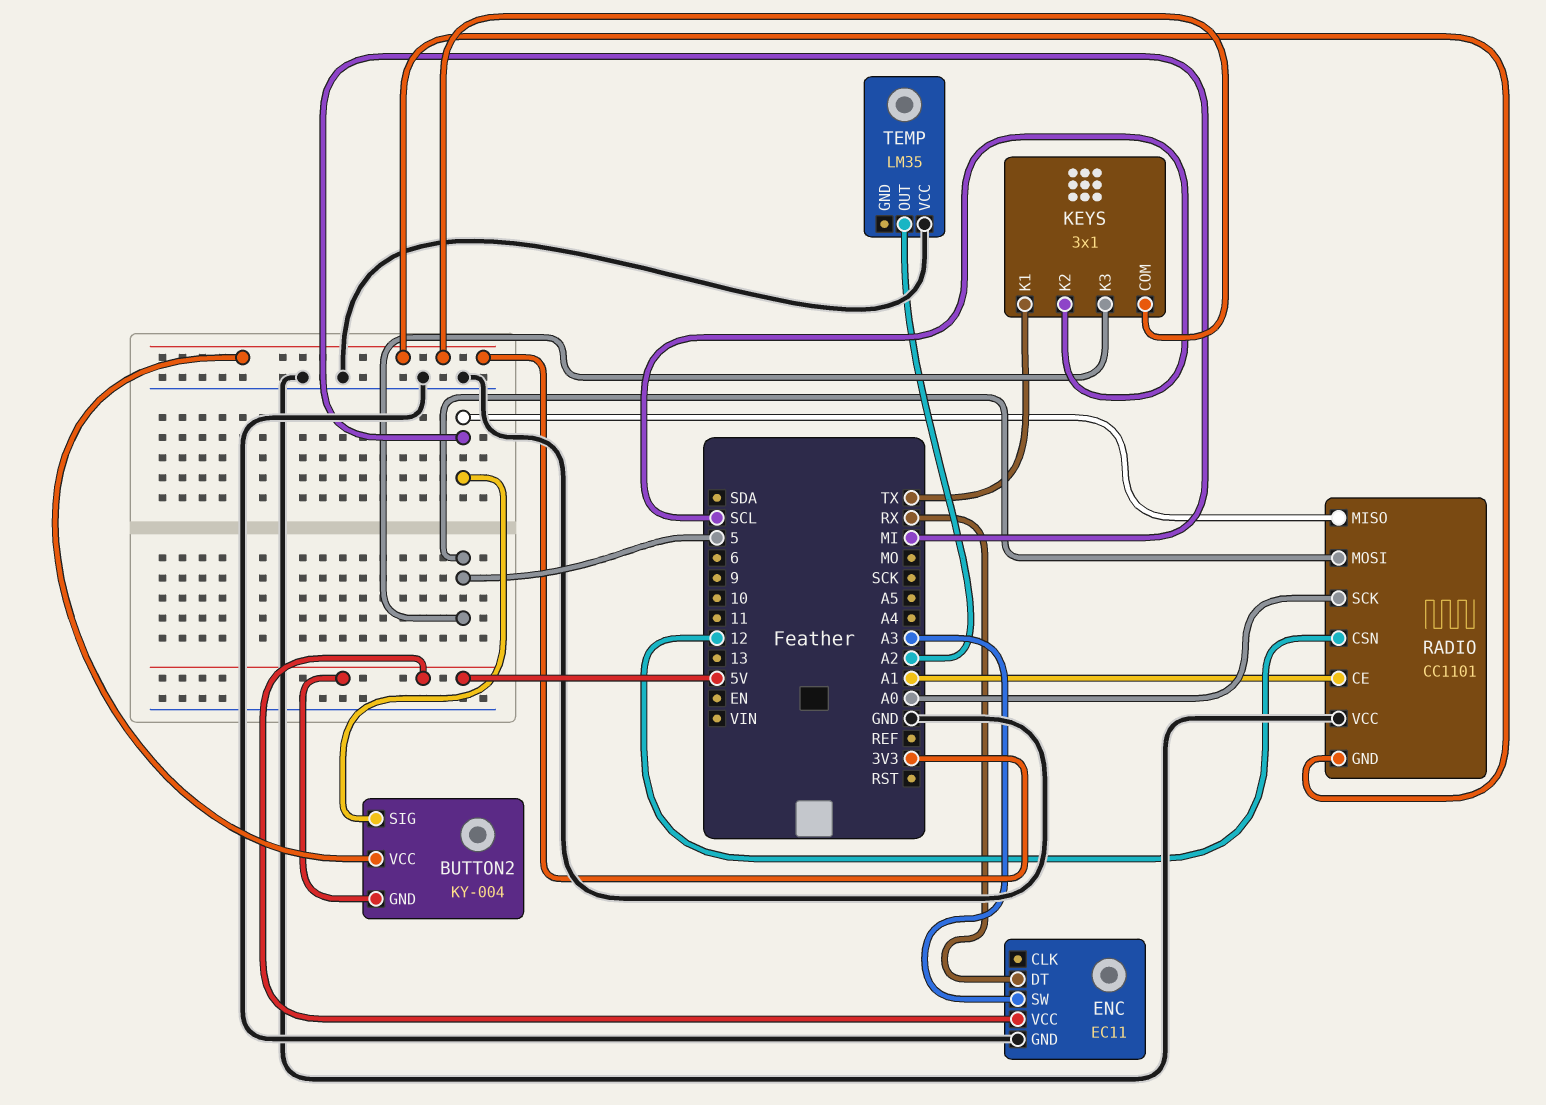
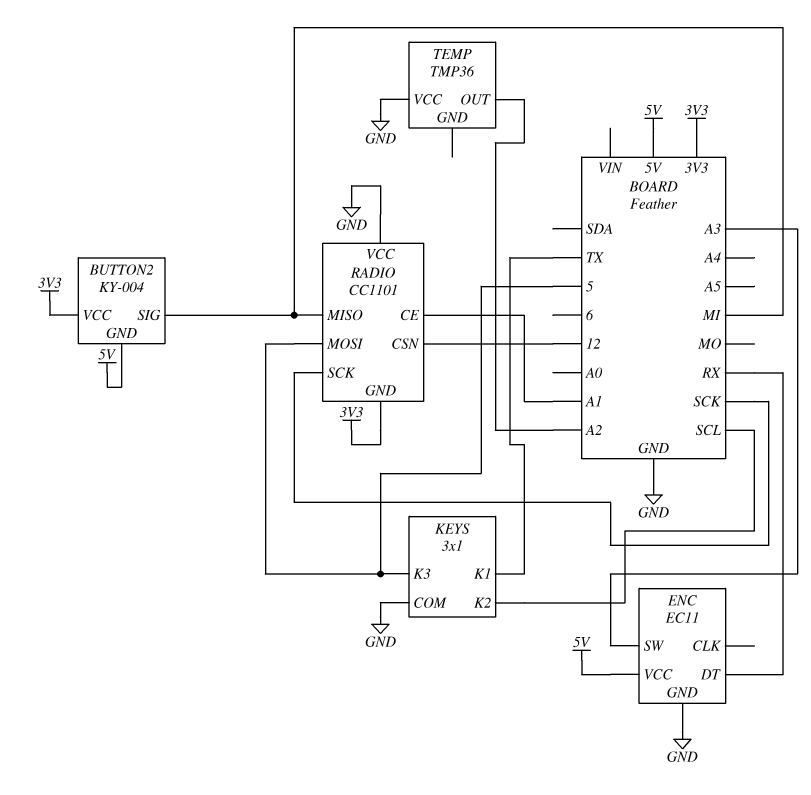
KEYS pin COM: 3V3 -> GND
RADIO pin SCK: A0 -> SCK
TEMP: LM35 -> TMP36

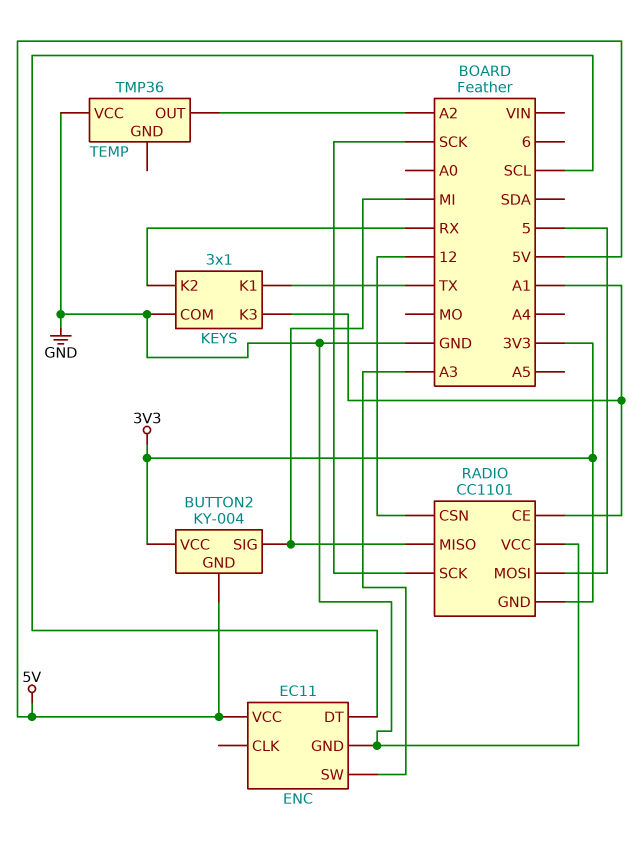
ENC pin DT: RX -> SCL
KEYS pin K2: SCL -> RX
KEYS pin K3: 5 -> A1

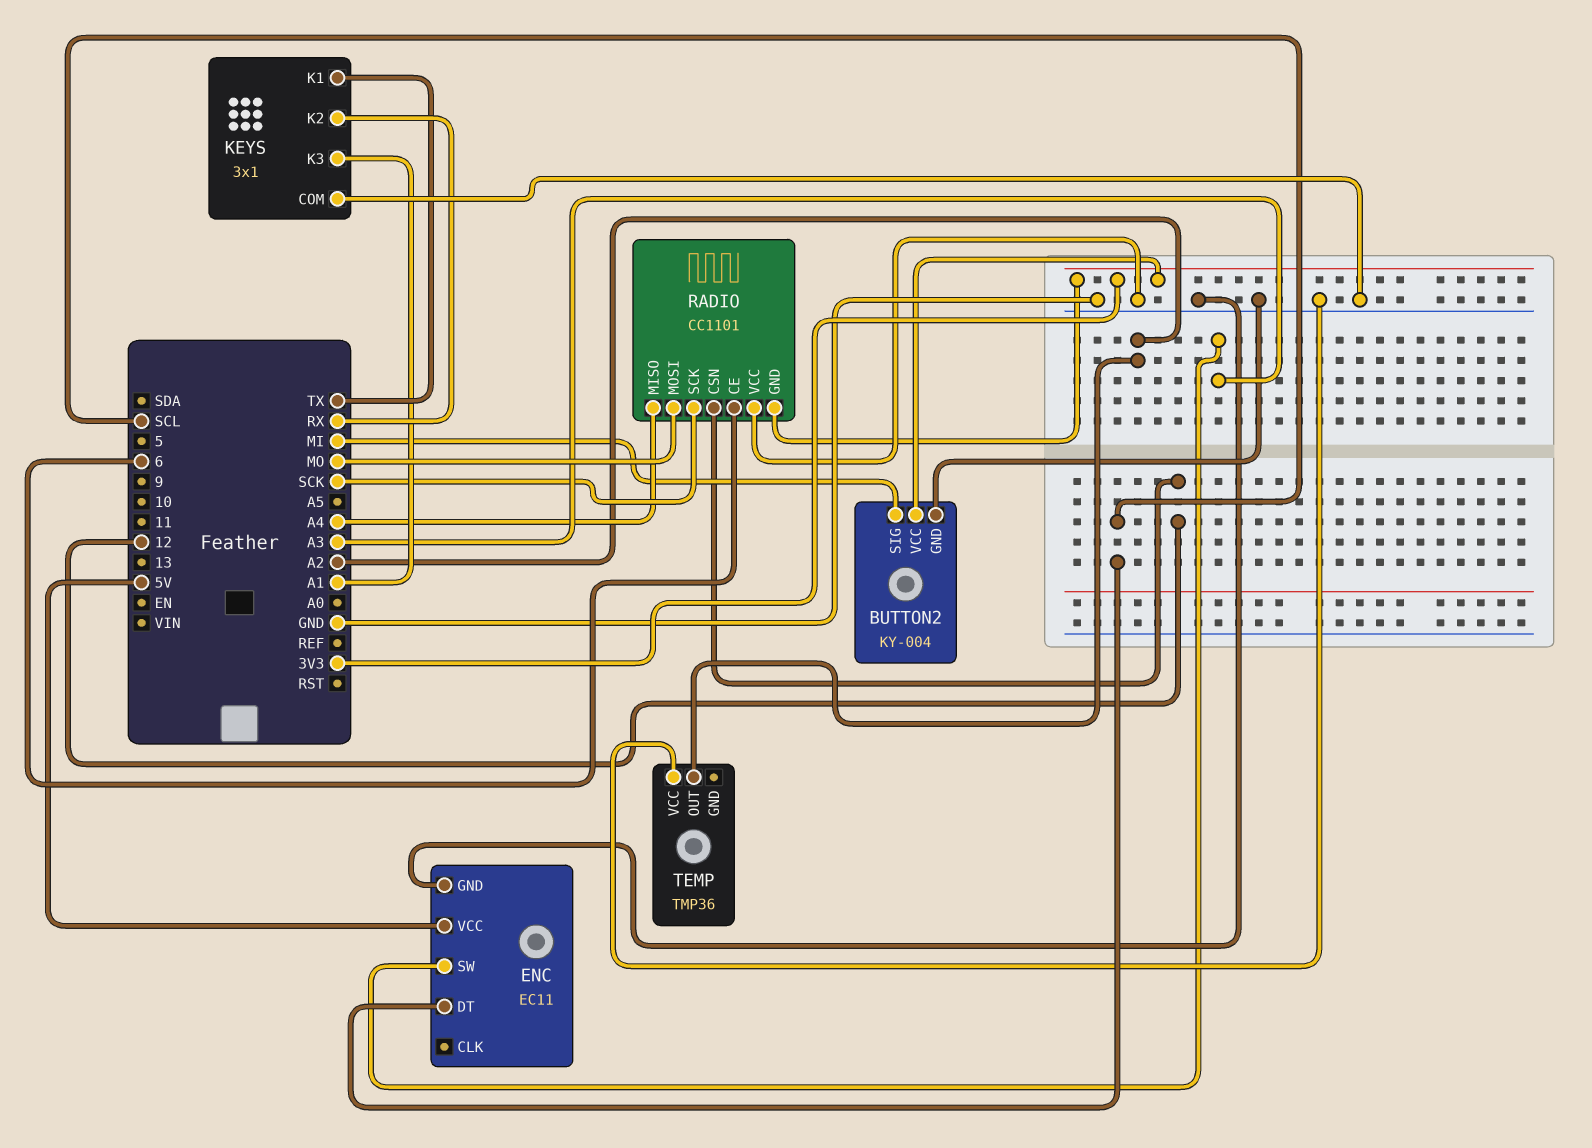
BUTTON2 pin GND: 5V -> GND
RADIO pin CE: A1 -> 6
RADIO pin MISO: MI -> A4
RADIO pin MOSI: 5 -> MO

